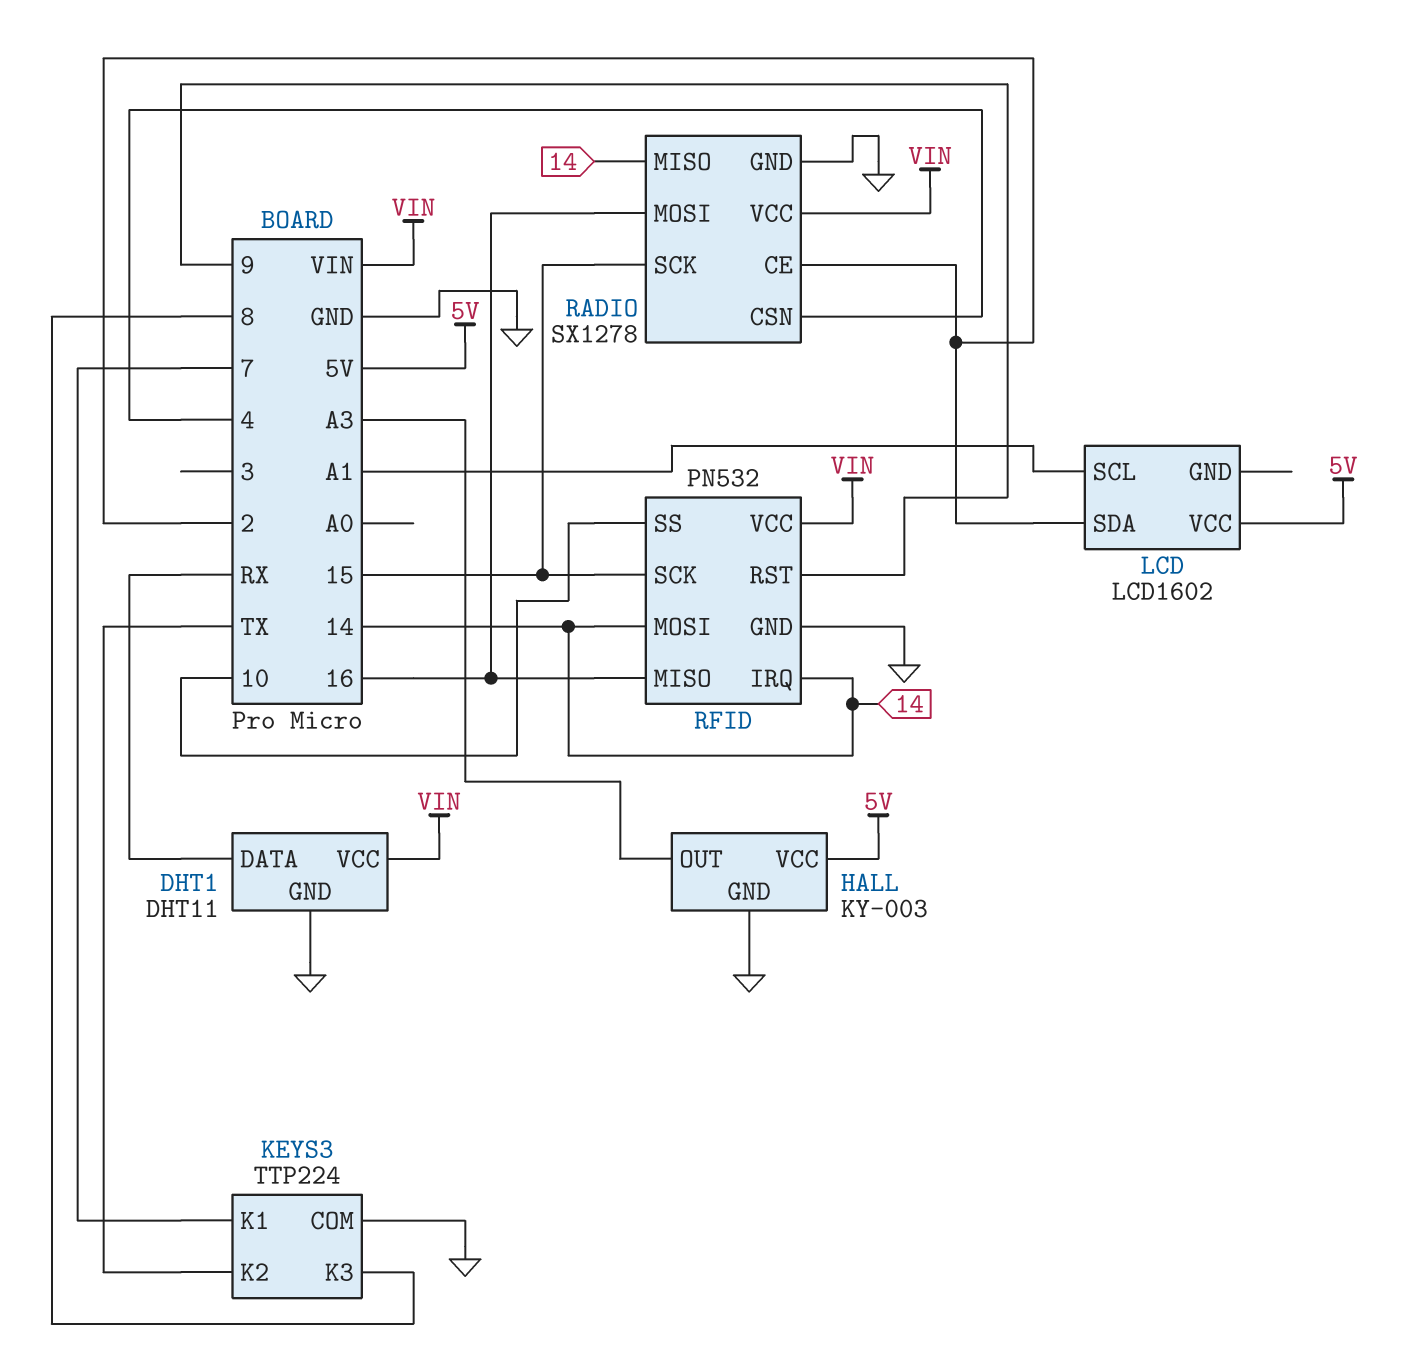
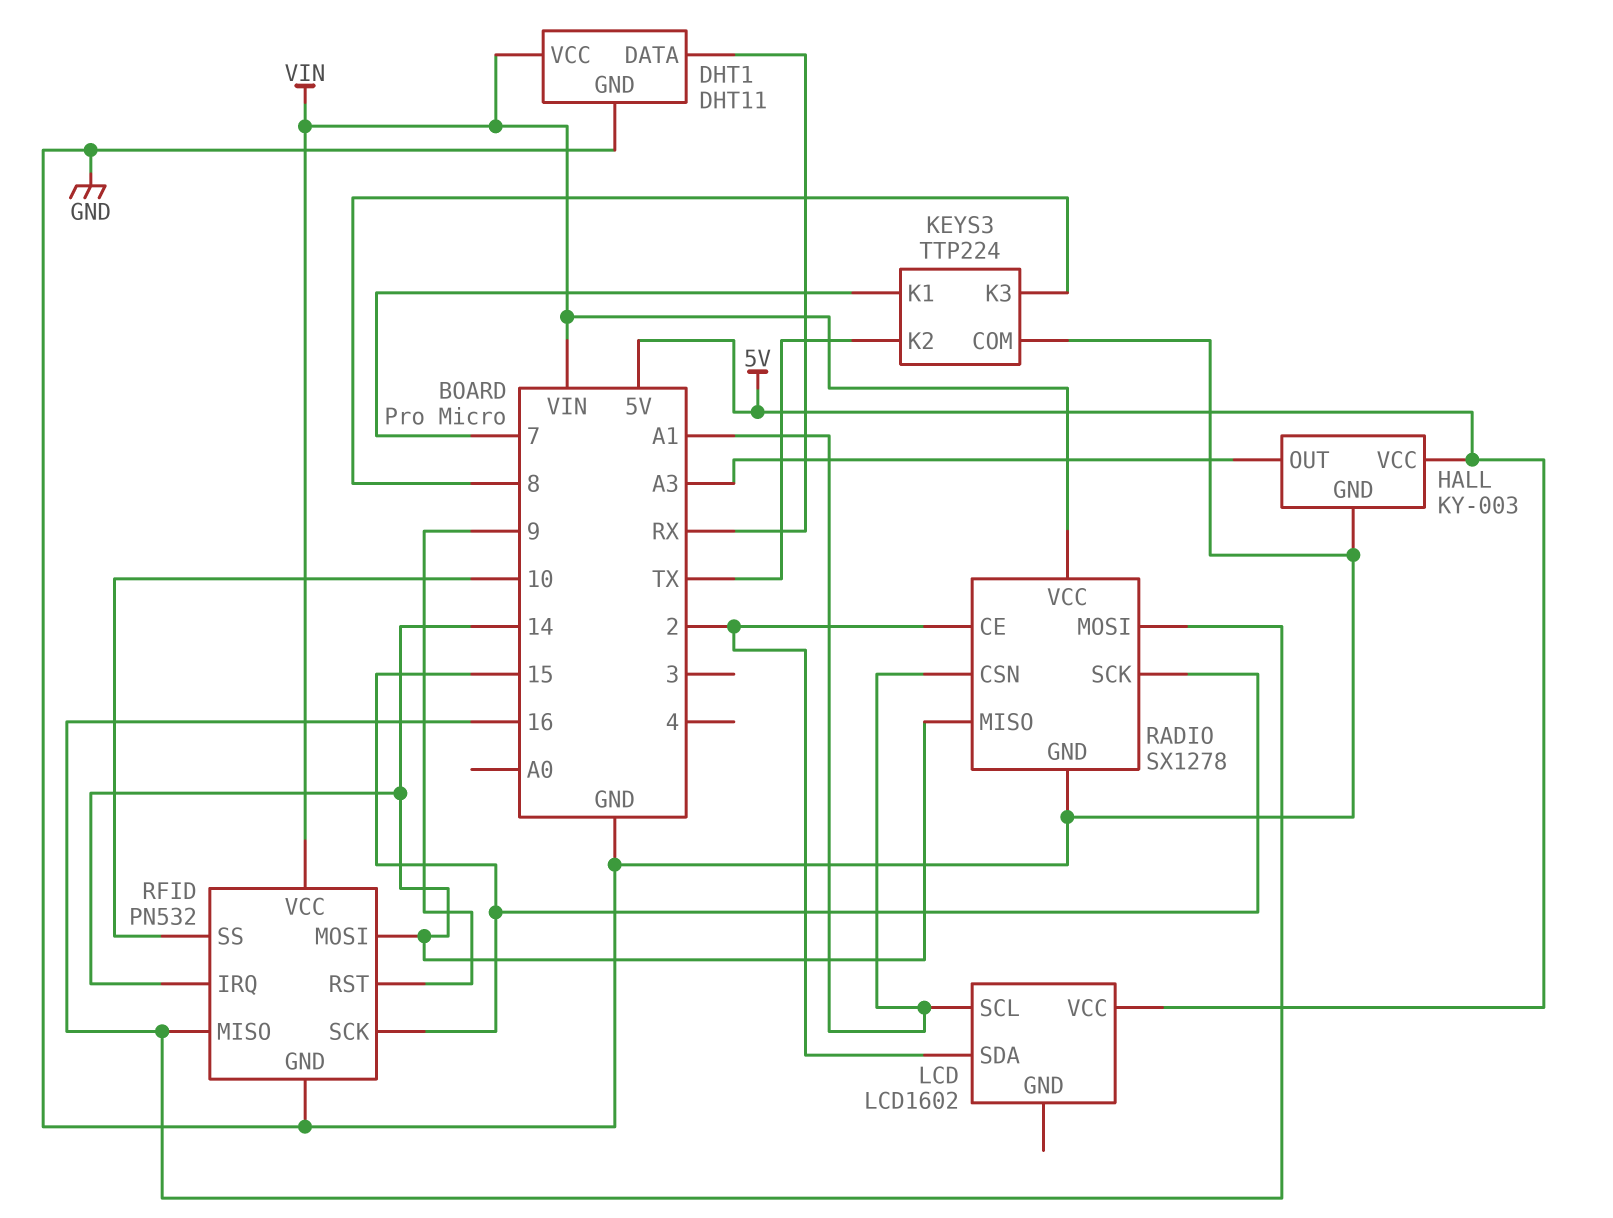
RADIO pin CSN: 4 -> A1

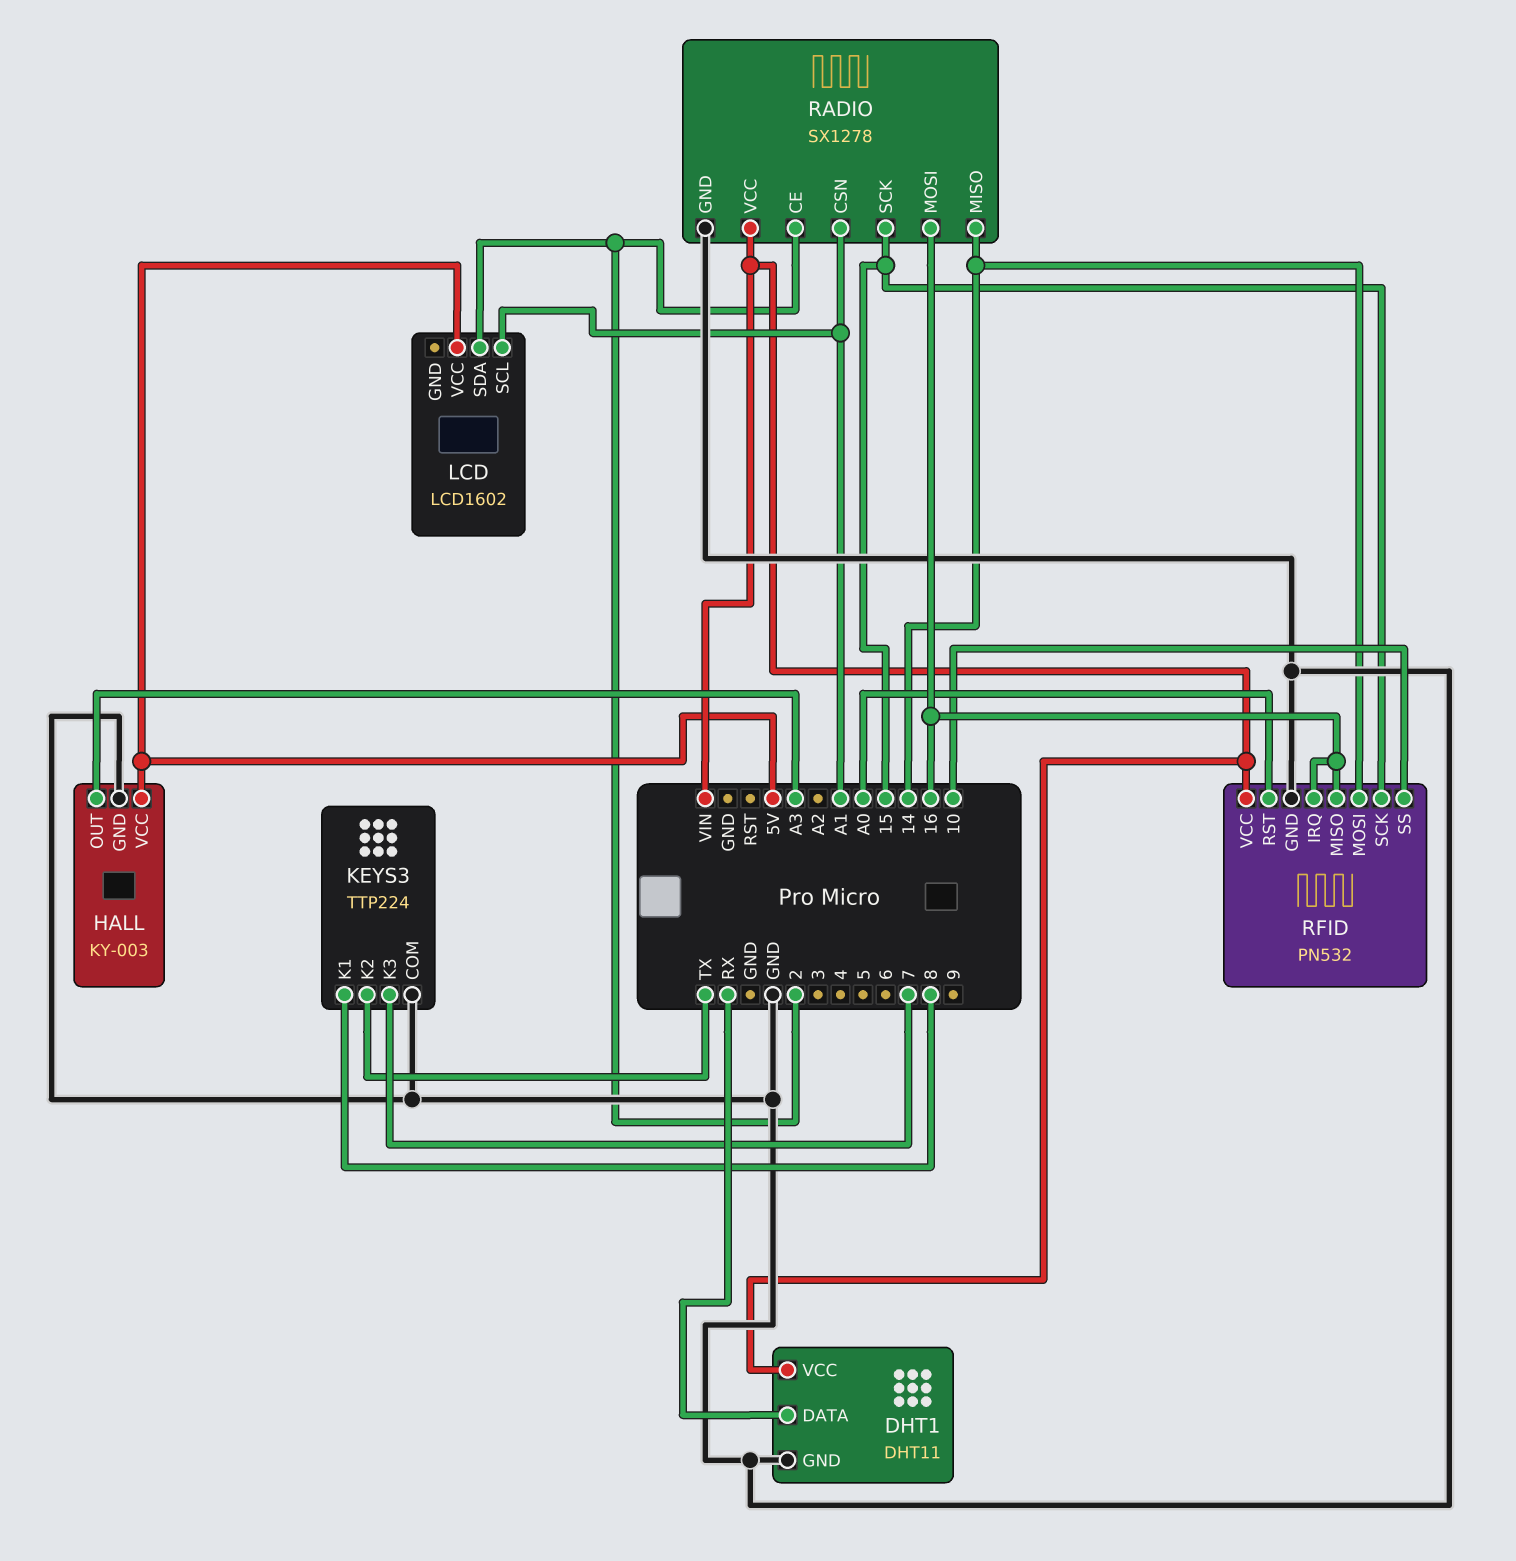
KEYS3 pin K1: 7 -> 8
KEYS3 pin K3: 8 -> 7
RFID pin IRQ: 14 -> 16
RFID pin RST: 9 -> A0

